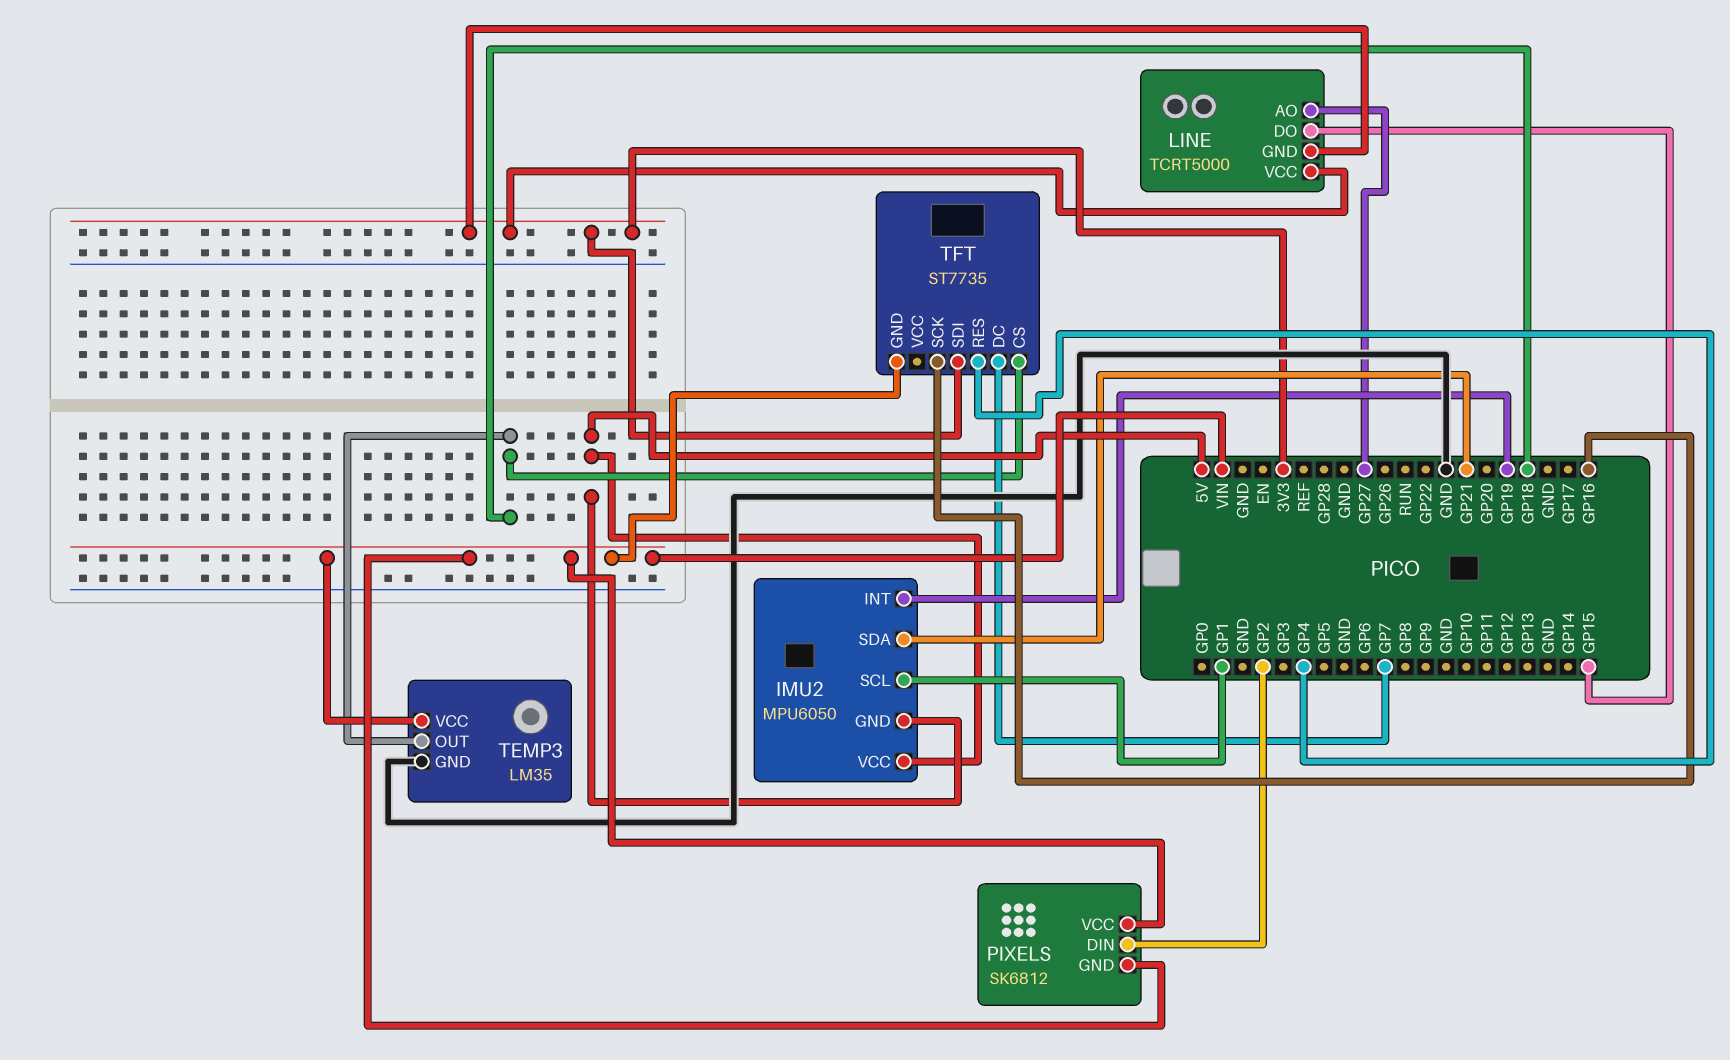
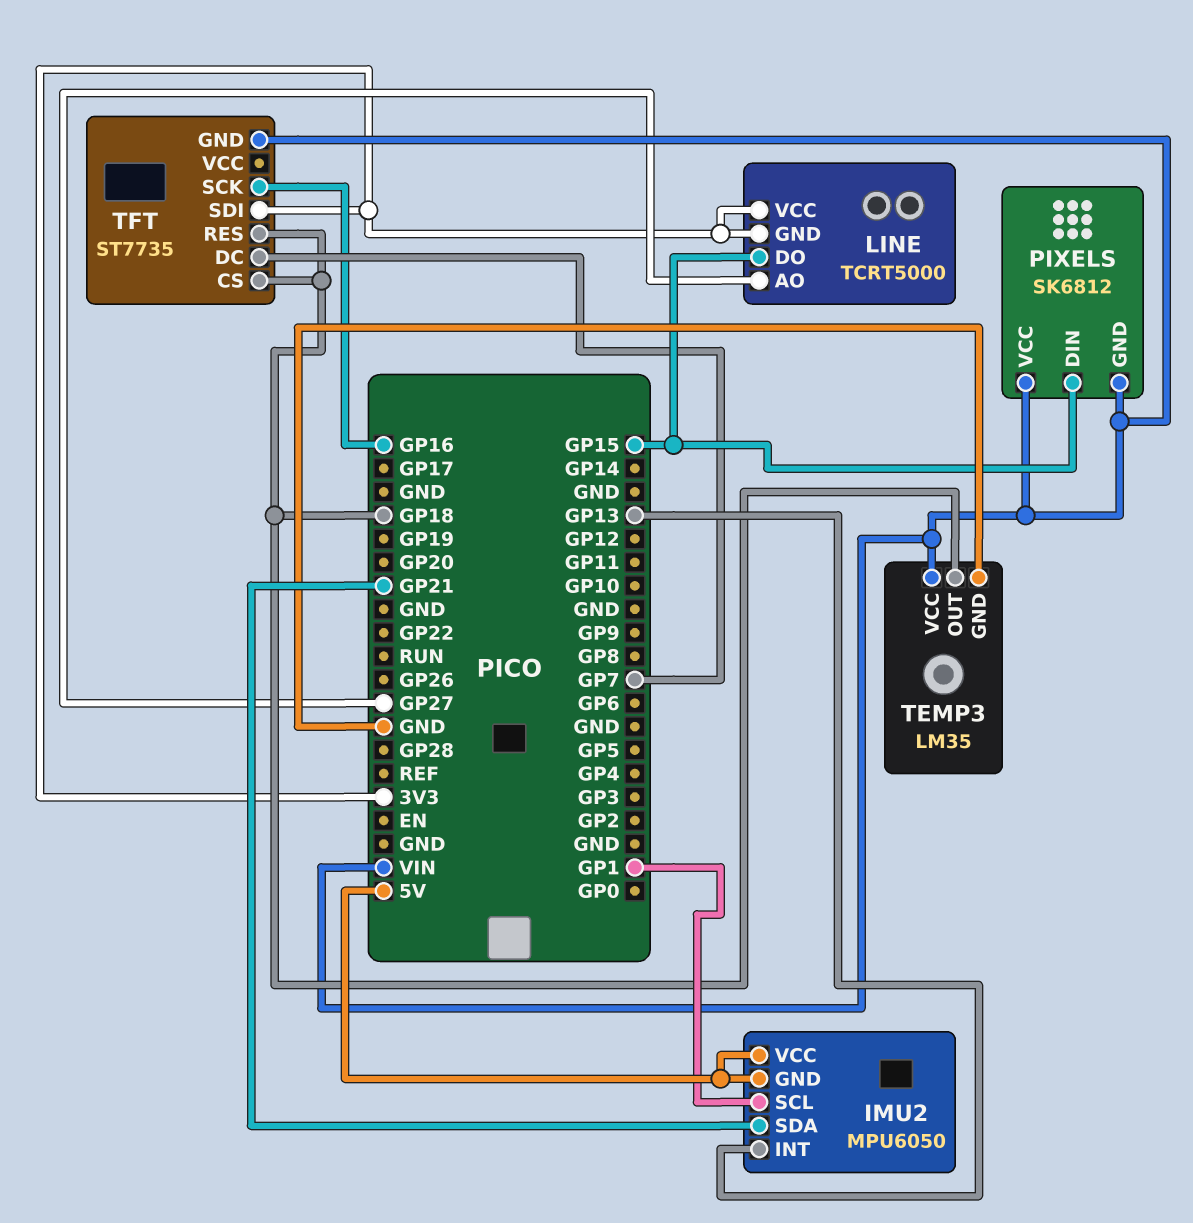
IMU2 pin INT: GP19 -> GP13
PIXELS pin DIN: GP2 -> GP15
TFT pin RES: GP4 -> GP18

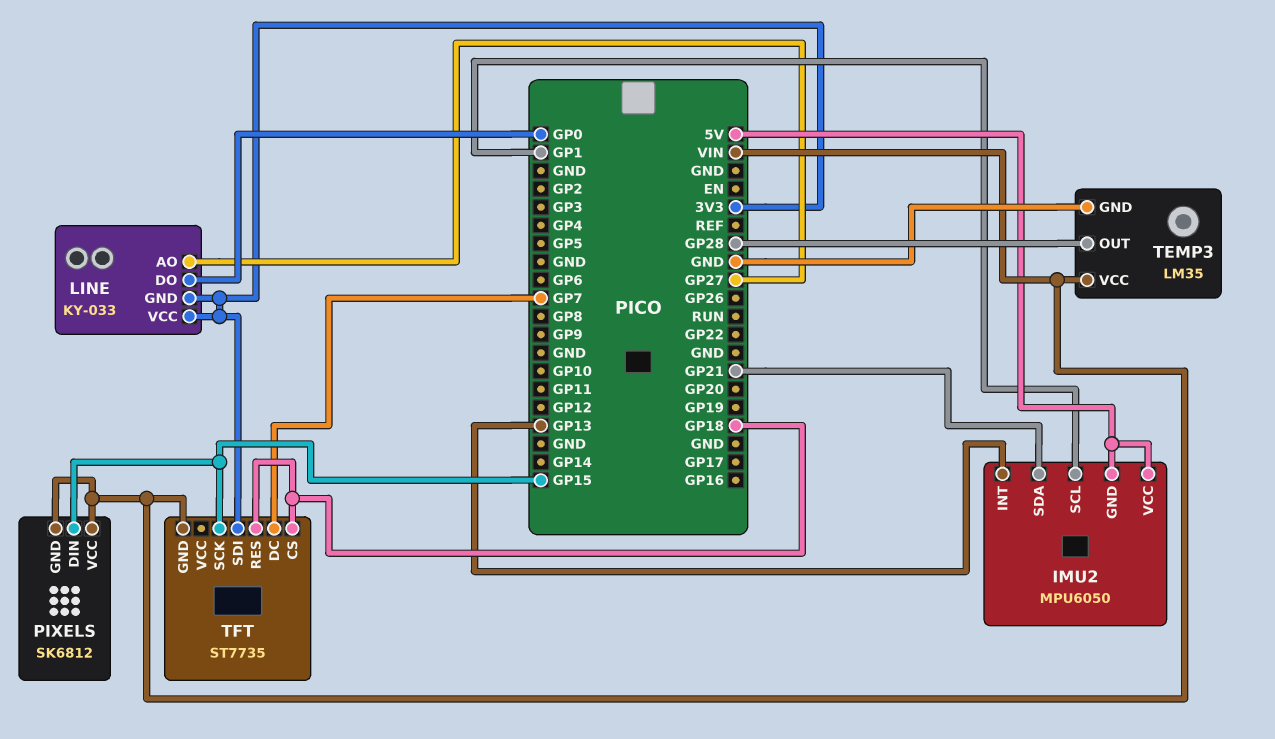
LINE: TCRT5000 -> KY-033
LINE pin DO: GP15 -> GP0
TEMP3 pin OUT: GP18 -> GP28
TFT pin SCK: GP16 -> GP15

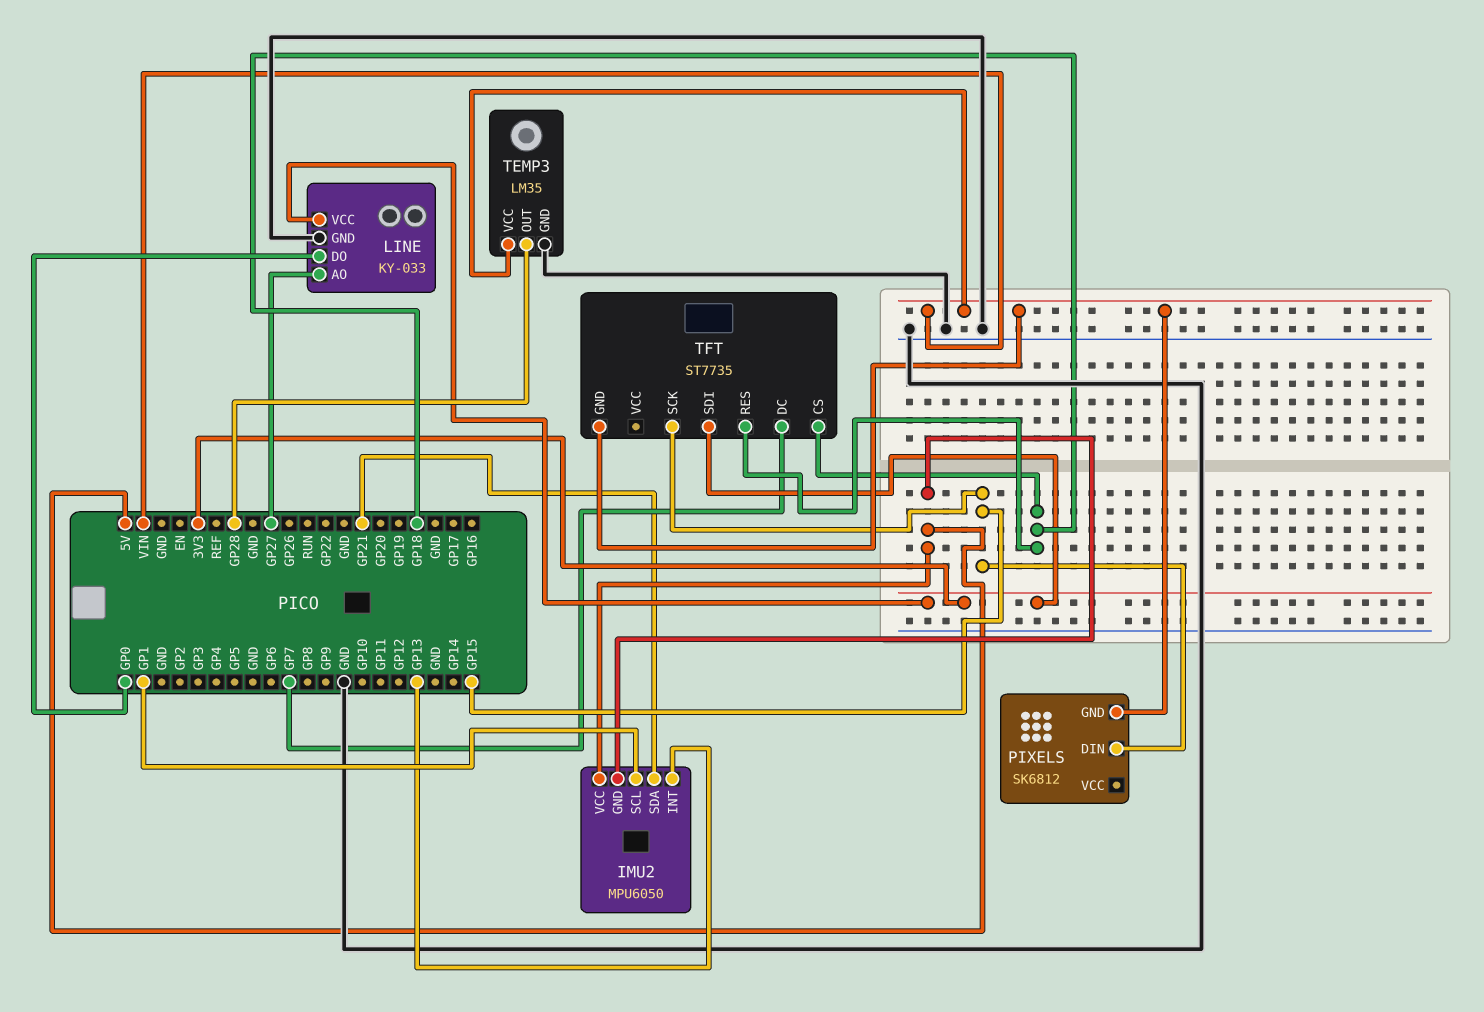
LINE pin GND: 3V3 -> GND
PIXELS pin VCC: VIN -> none

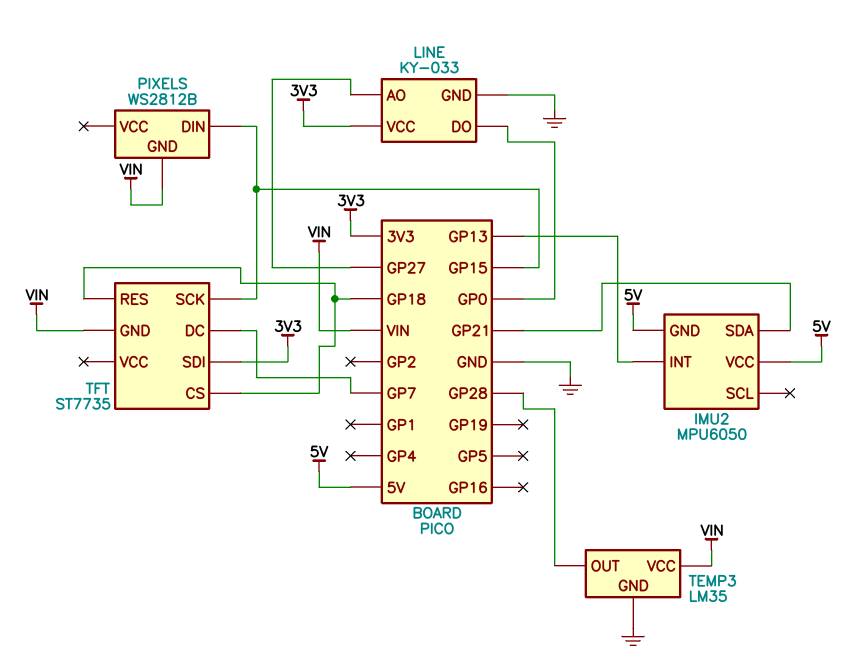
IMU2 pin SCL: GP1 -> none
PIXELS: SK6812 -> WS2812B

